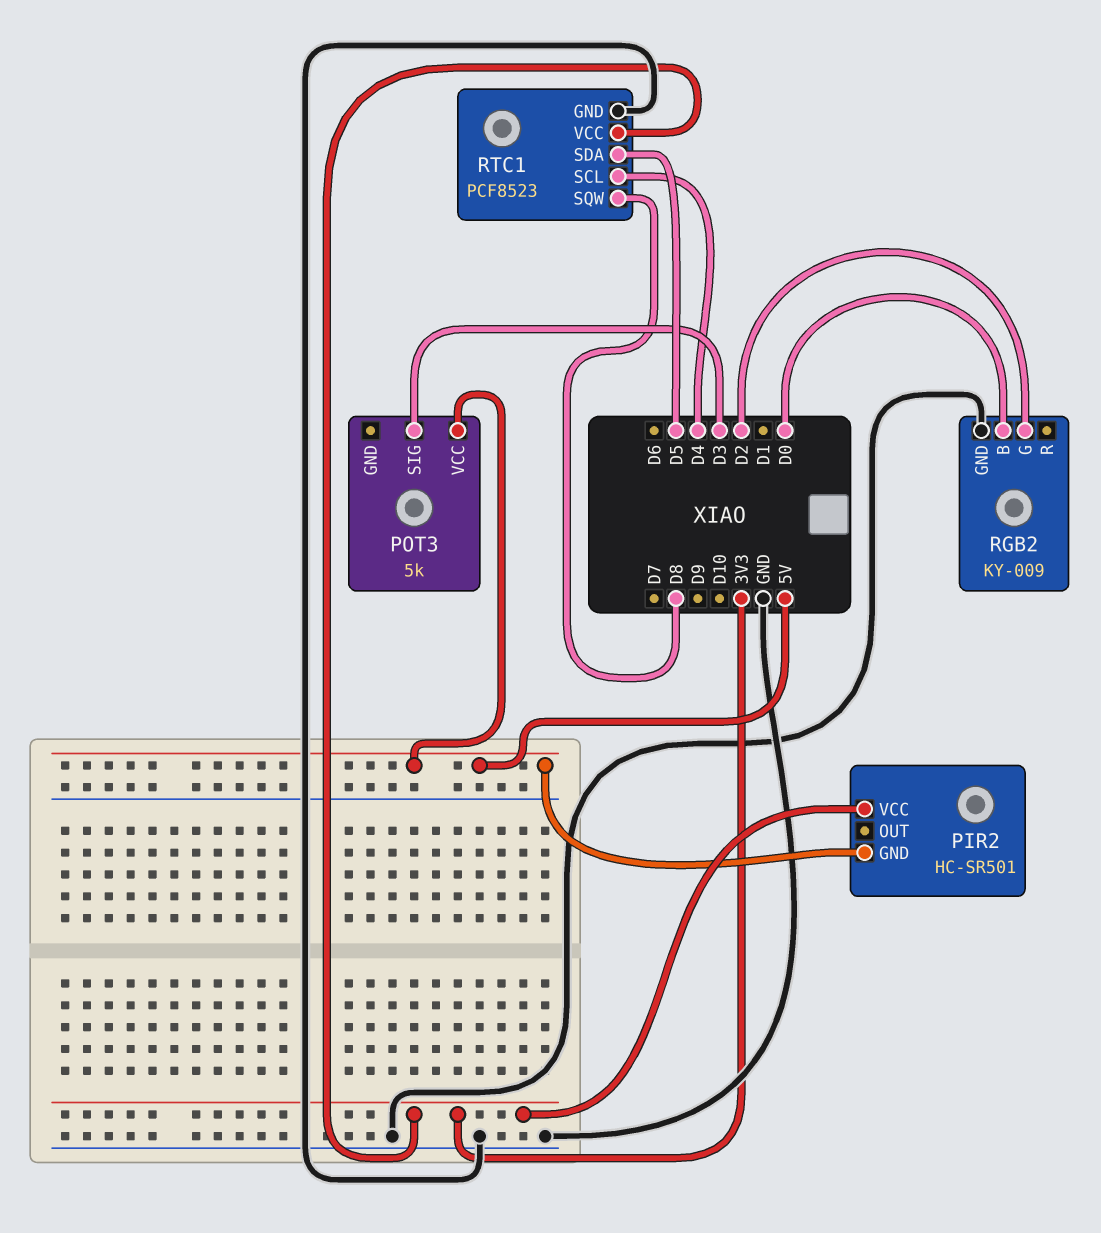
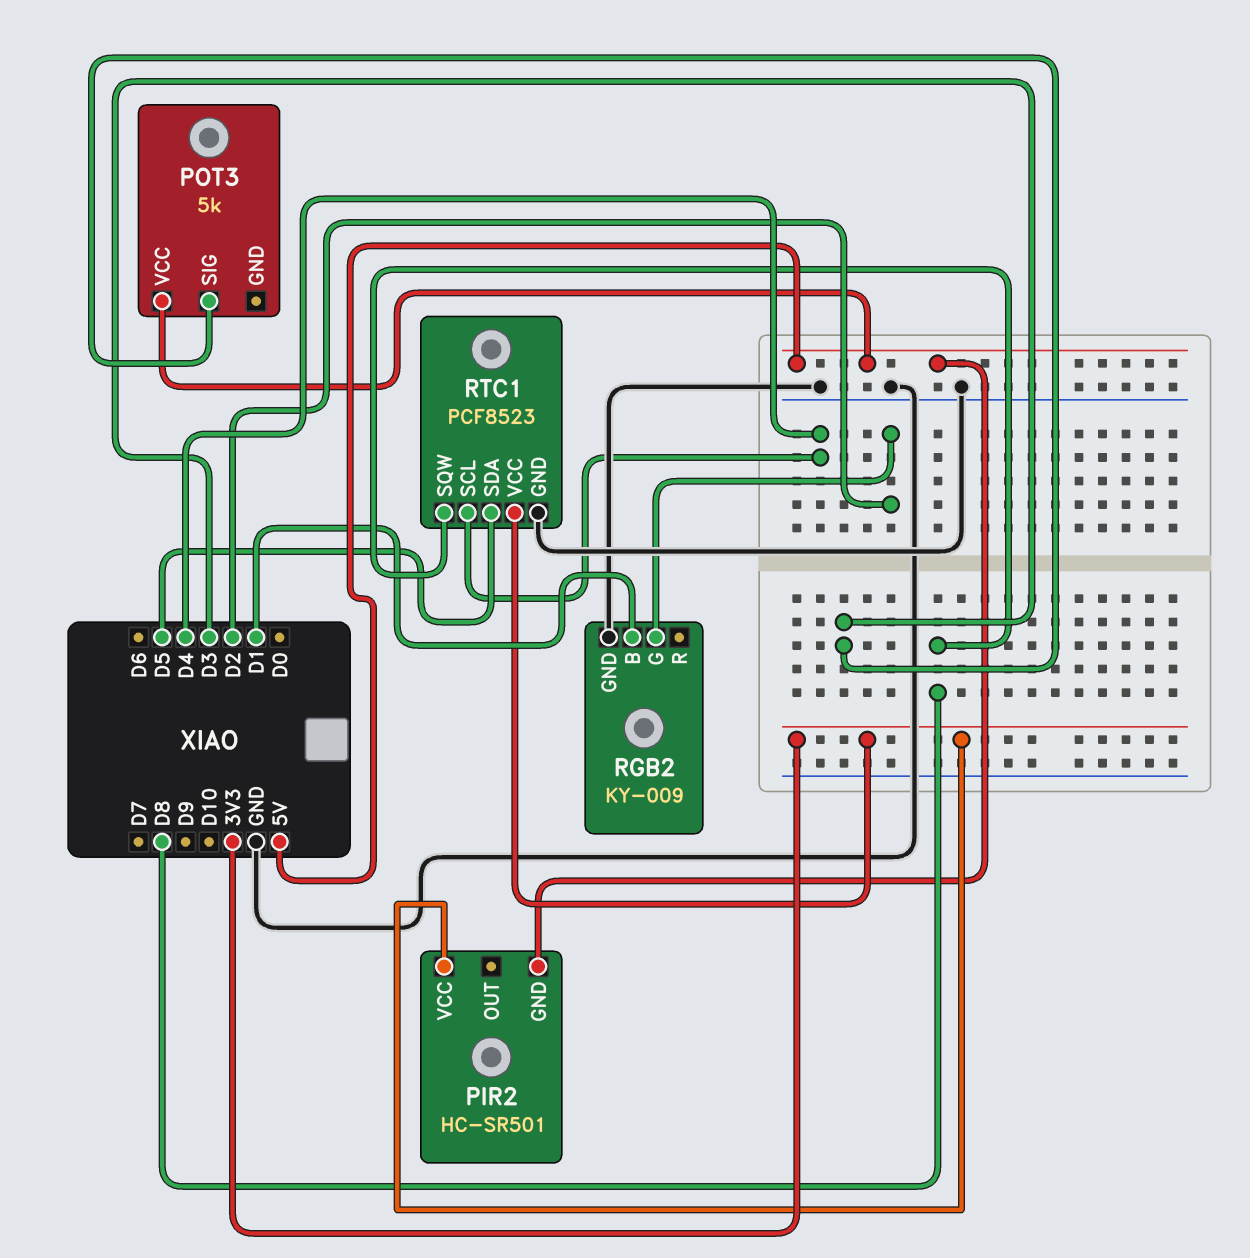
RGB2 pin B: D0 -> D1

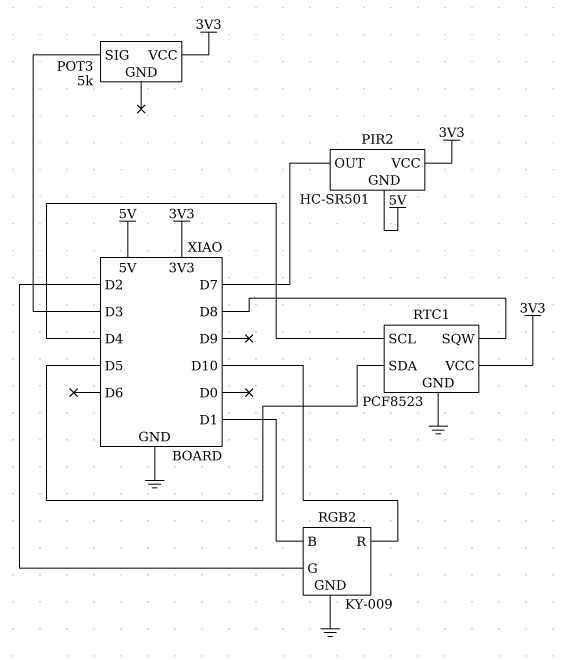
PIR2 pin OUT: none -> D7
POT3 pin VCC: 5V -> 3V3
RGB2 pin R: none -> D10

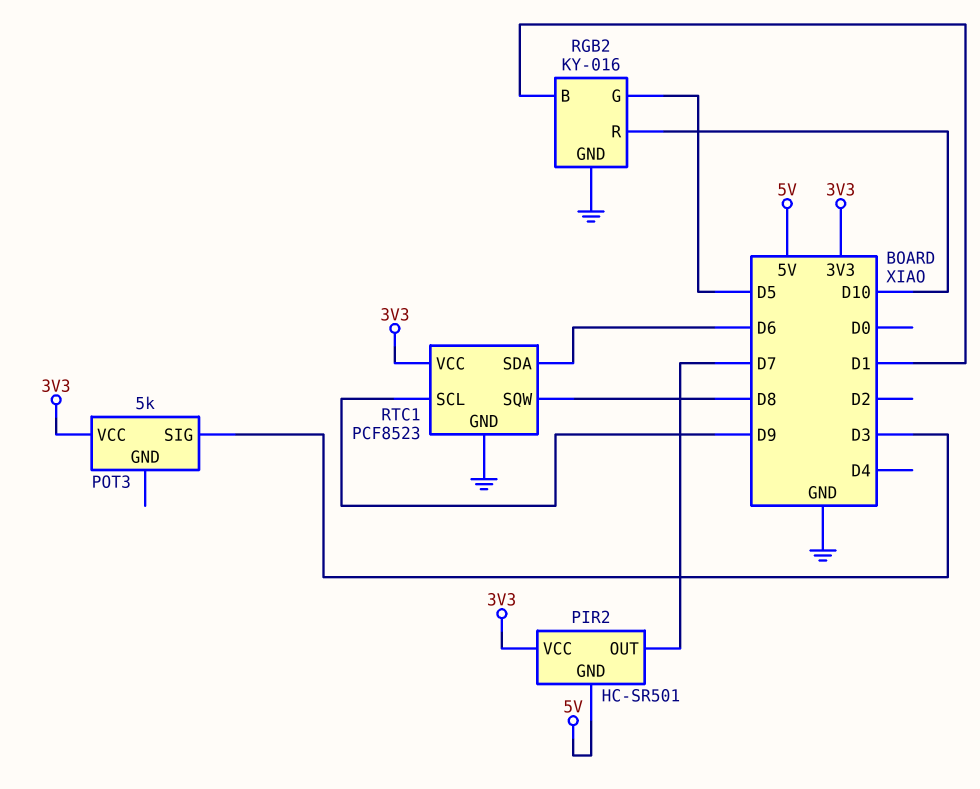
RGB2: KY-009 -> KY-016
RGB2 pin G: D2 -> D5
RTC1 pin SCL: D4 -> D9
RTC1 pin SDA: D5 -> D6

